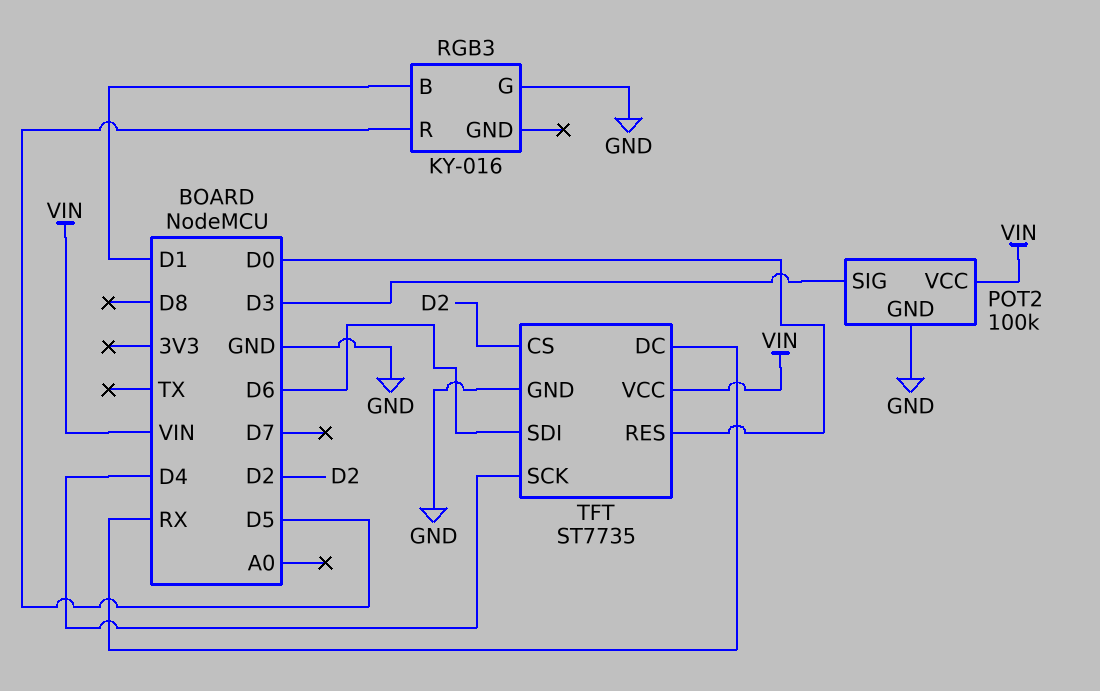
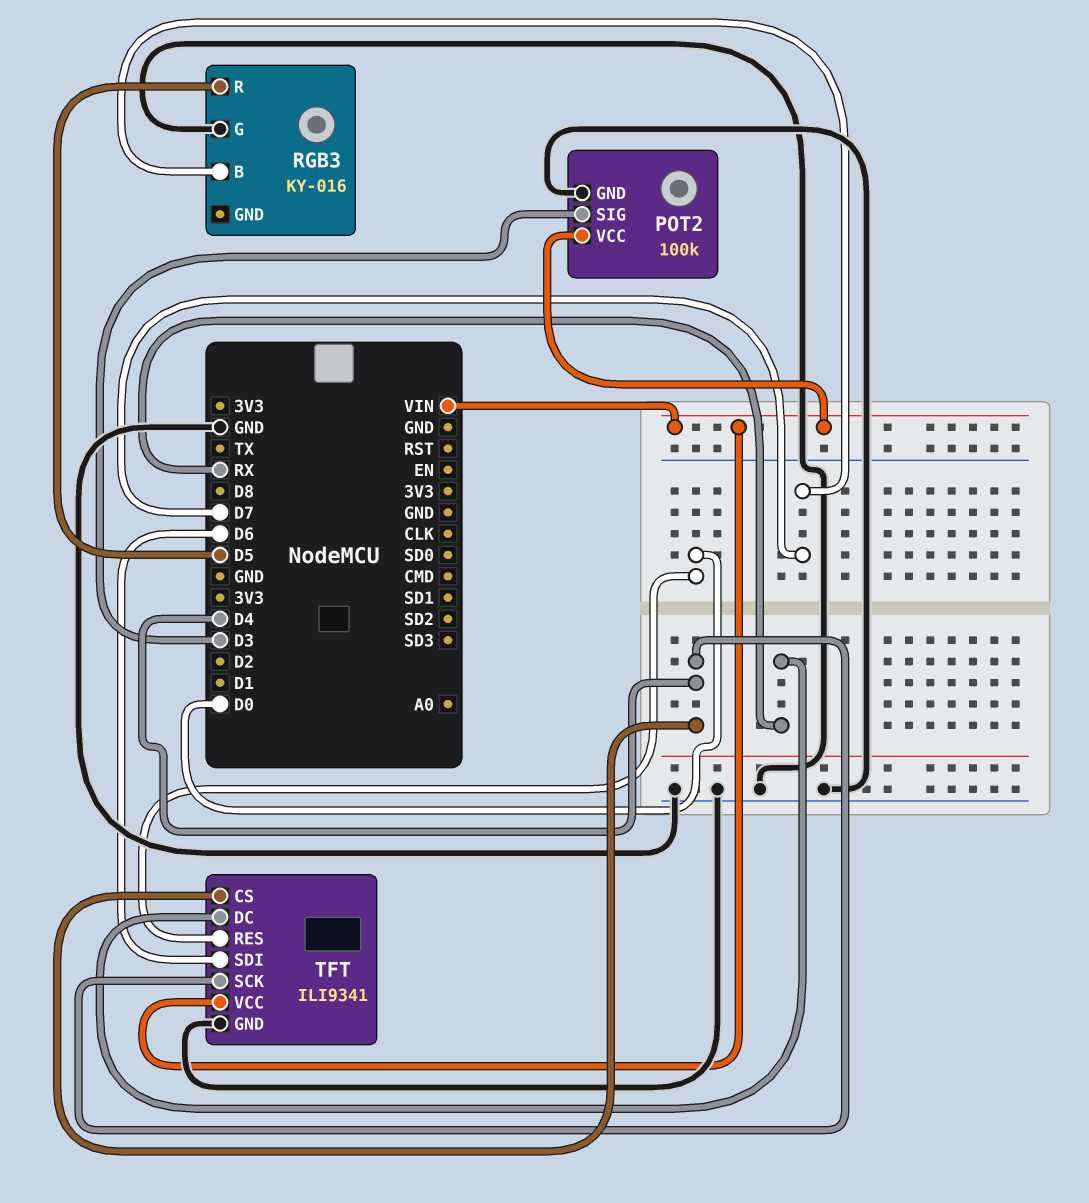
RGB3 pin B: D1 -> D7
TFT: ST7735 -> ILI9341
TFT pin CS: D2 -> D4

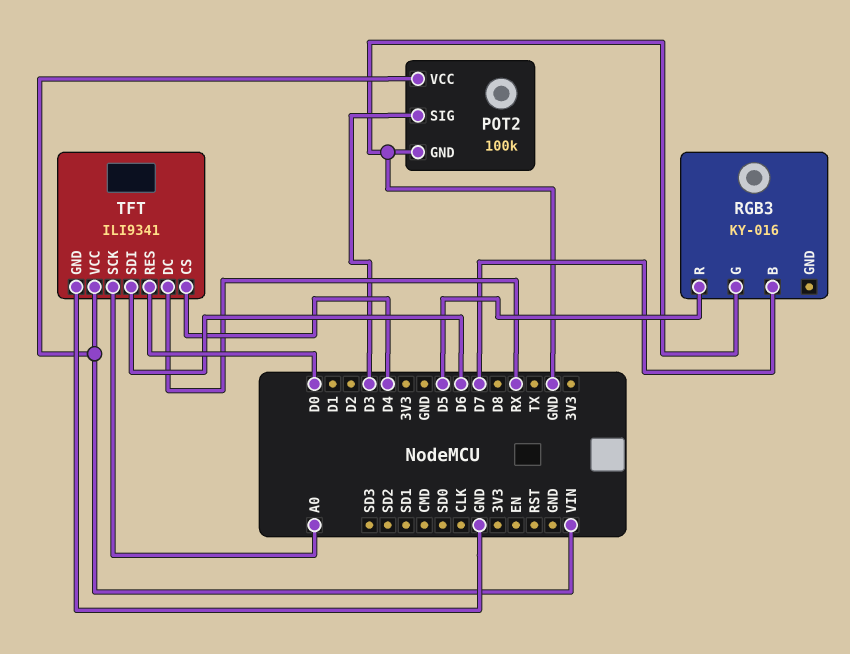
TFT pin SCK: D4 -> A0

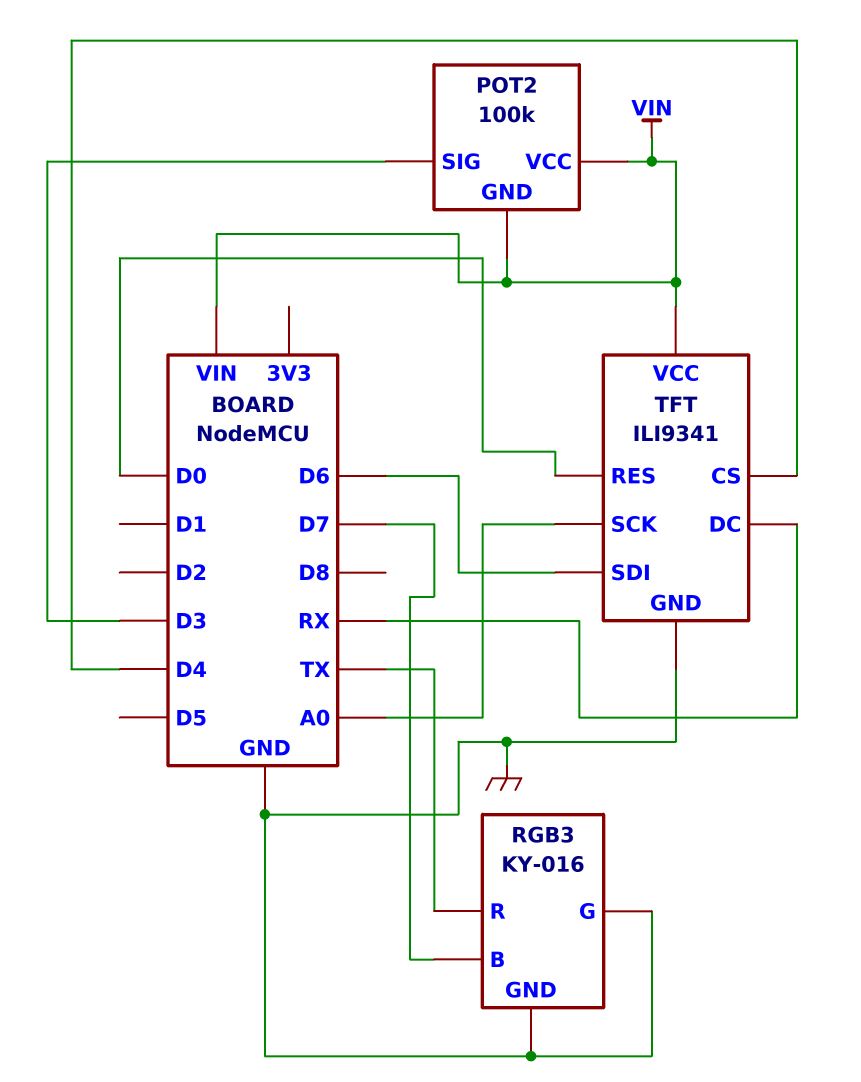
POT2 pin GND: GND -> VIN
RGB3 pin GND: none -> GND
RGB3 pin R: D5 -> TX

